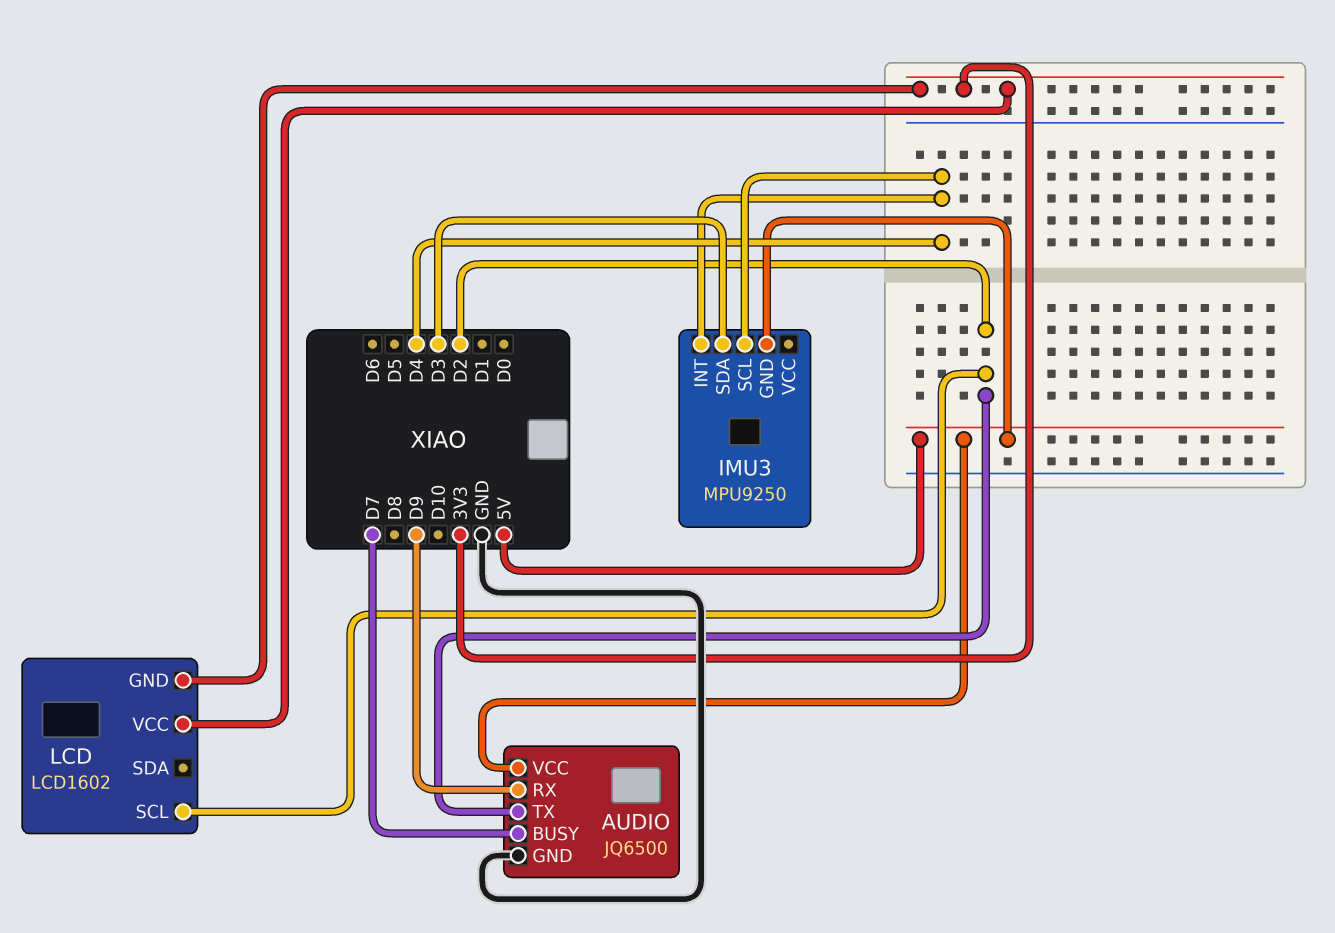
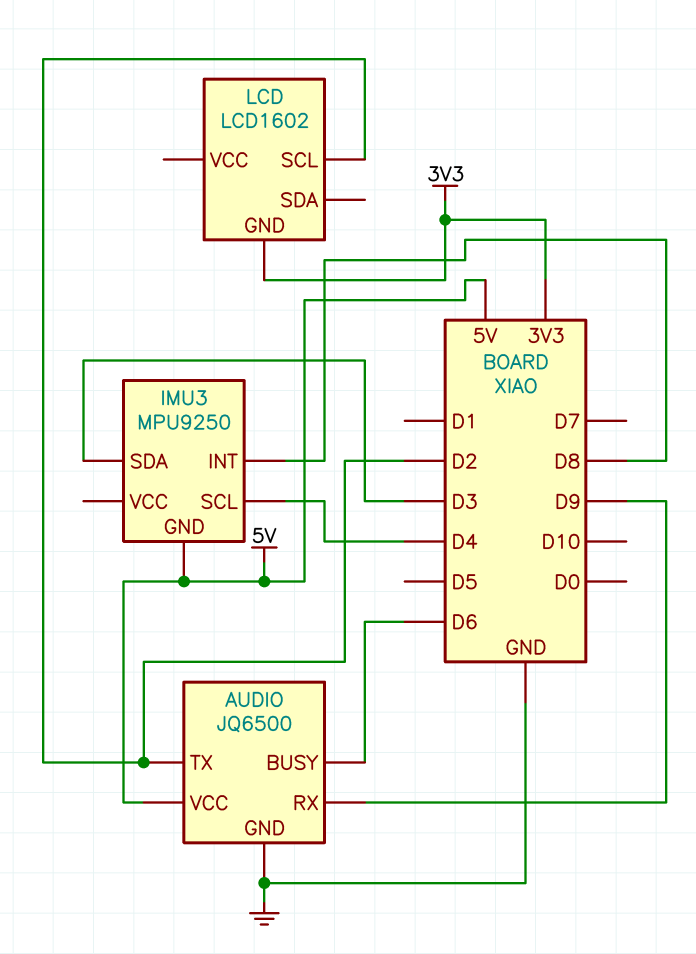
AUDIO pin BUSY: D7 -> D6
IMU3 pin INT: D4 -> D8
LCD pin VCC: 3V3 -> none

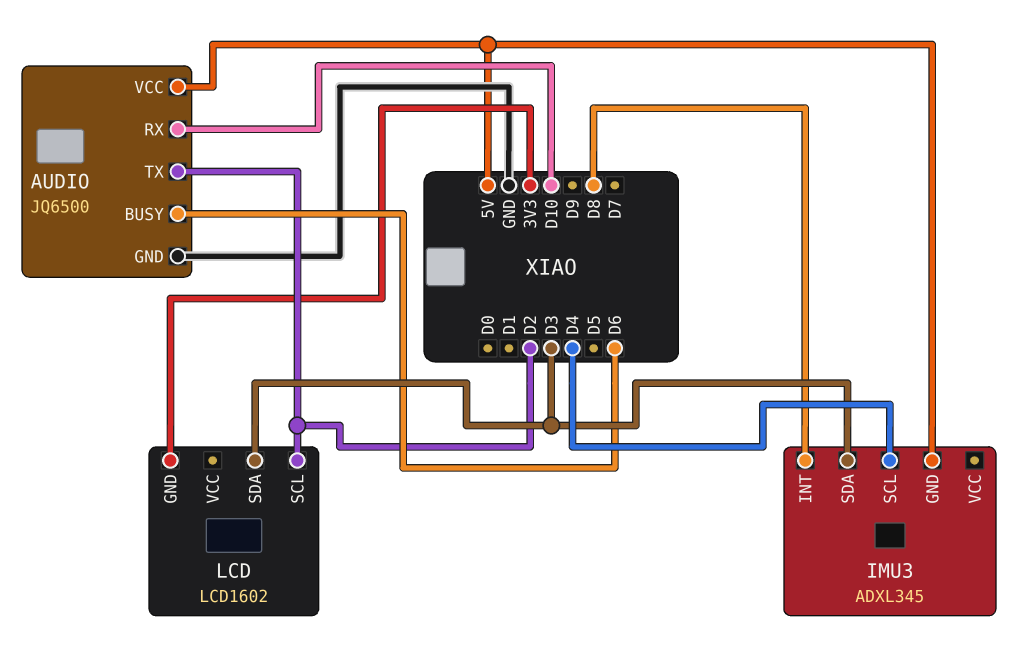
AUDIO pin RX: D9 -> D10
IMU3: MPU9250 -> ADXL345
LCD pin SDA: none -> D3

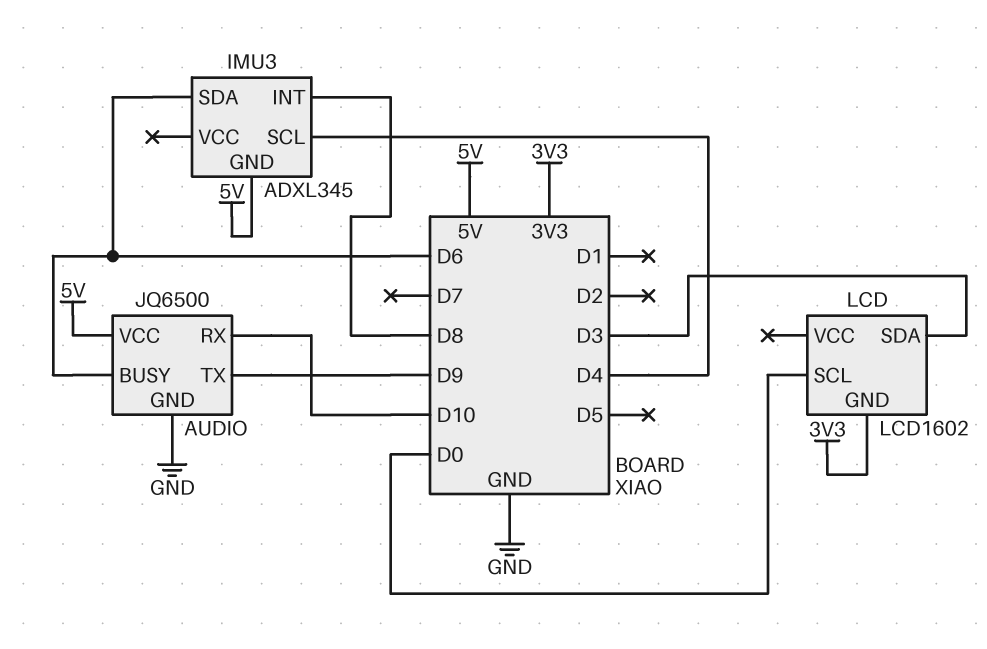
AUDIO pin TX: D2 -> D9
IMU3 pin SDA: D3 -> D6
LCD pin SCL: D2 -> D0

